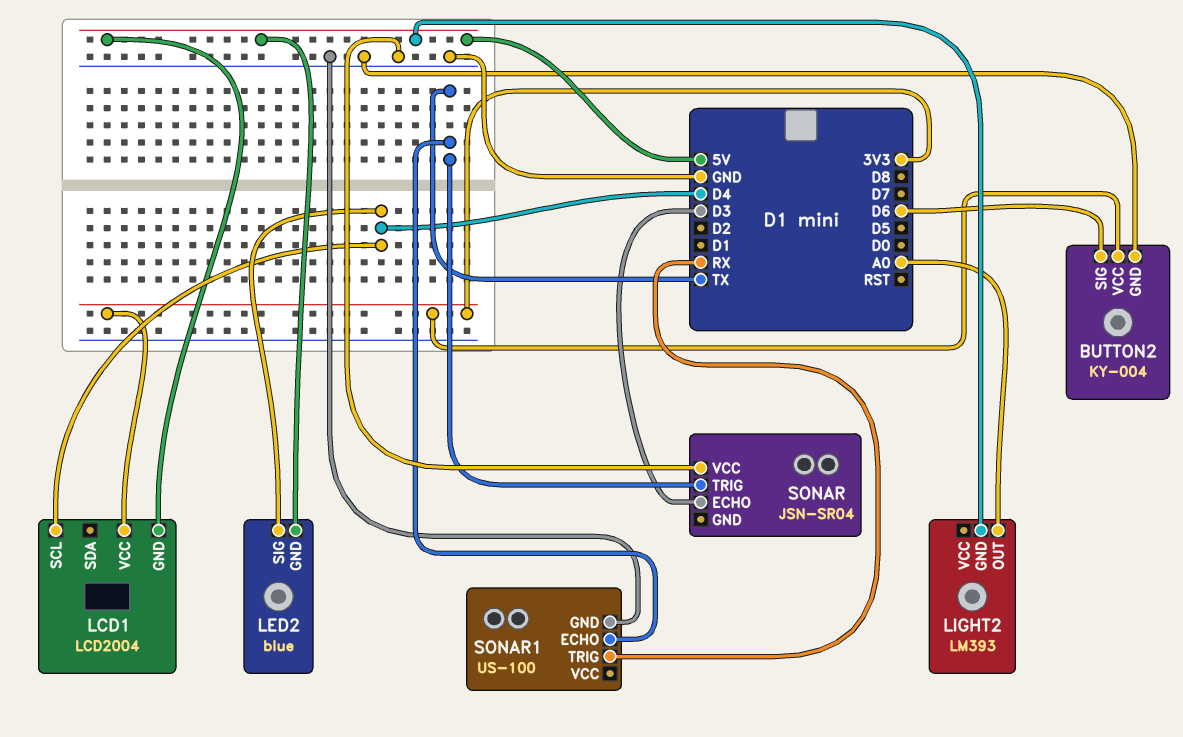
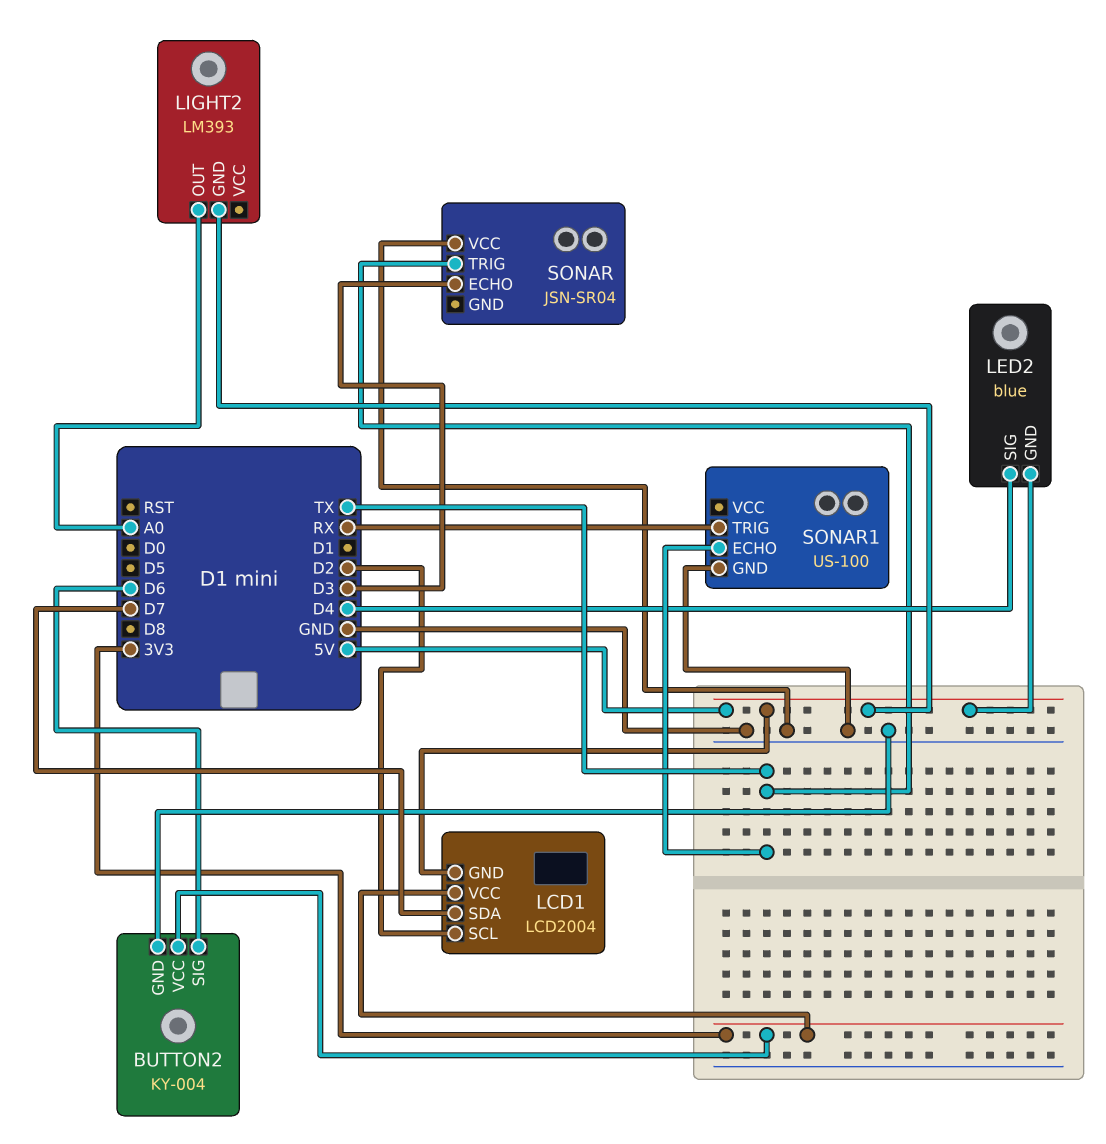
LCD1 pin SCL: D4 -> D2
LCD1 pin SDA: none -> D7

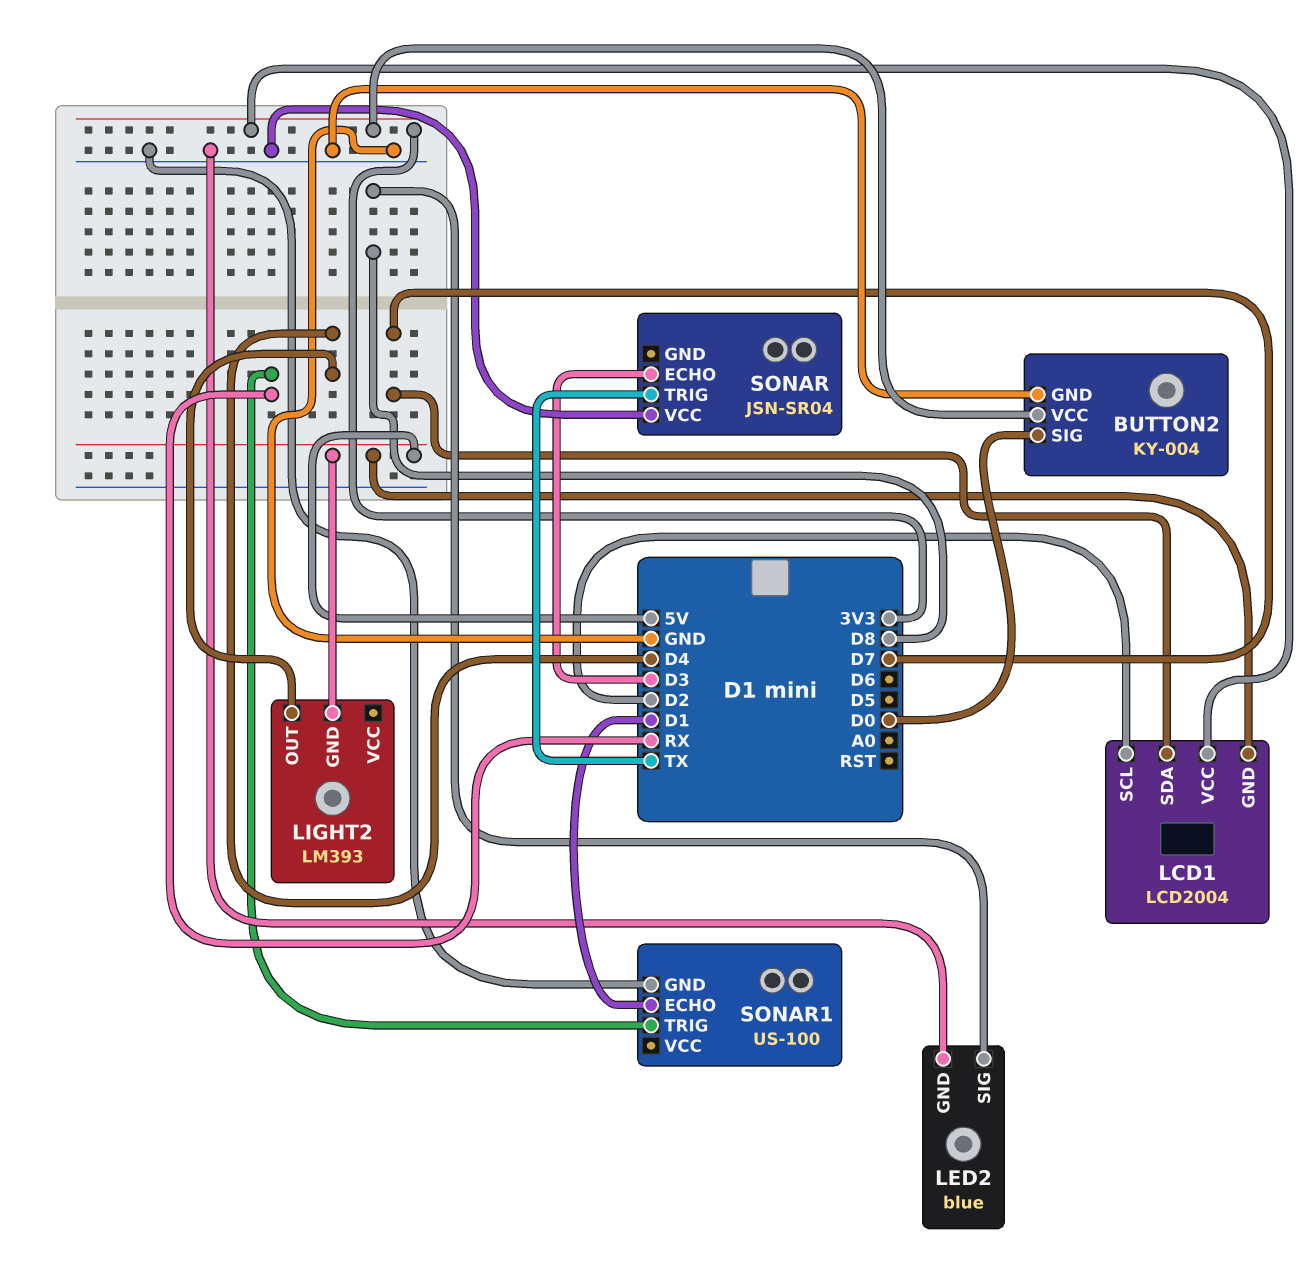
BUTTON2 pin SIG: D6 -> D0
LED2 pin GND: 5V -> GND
LED2 pin SIG: D4 -> D8
LIGHT2 pin OUT: A0 -> D4
SONAR1 pin ECHO: TX -> D1

